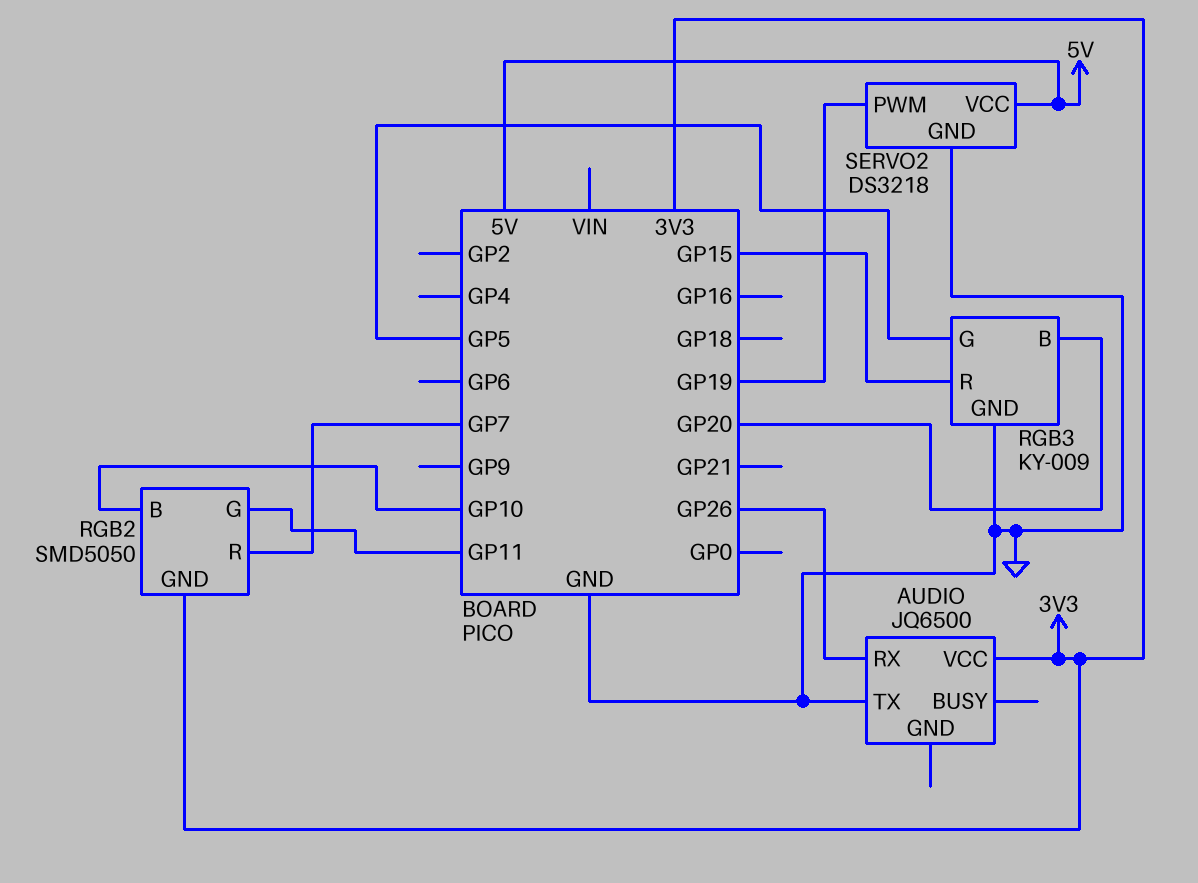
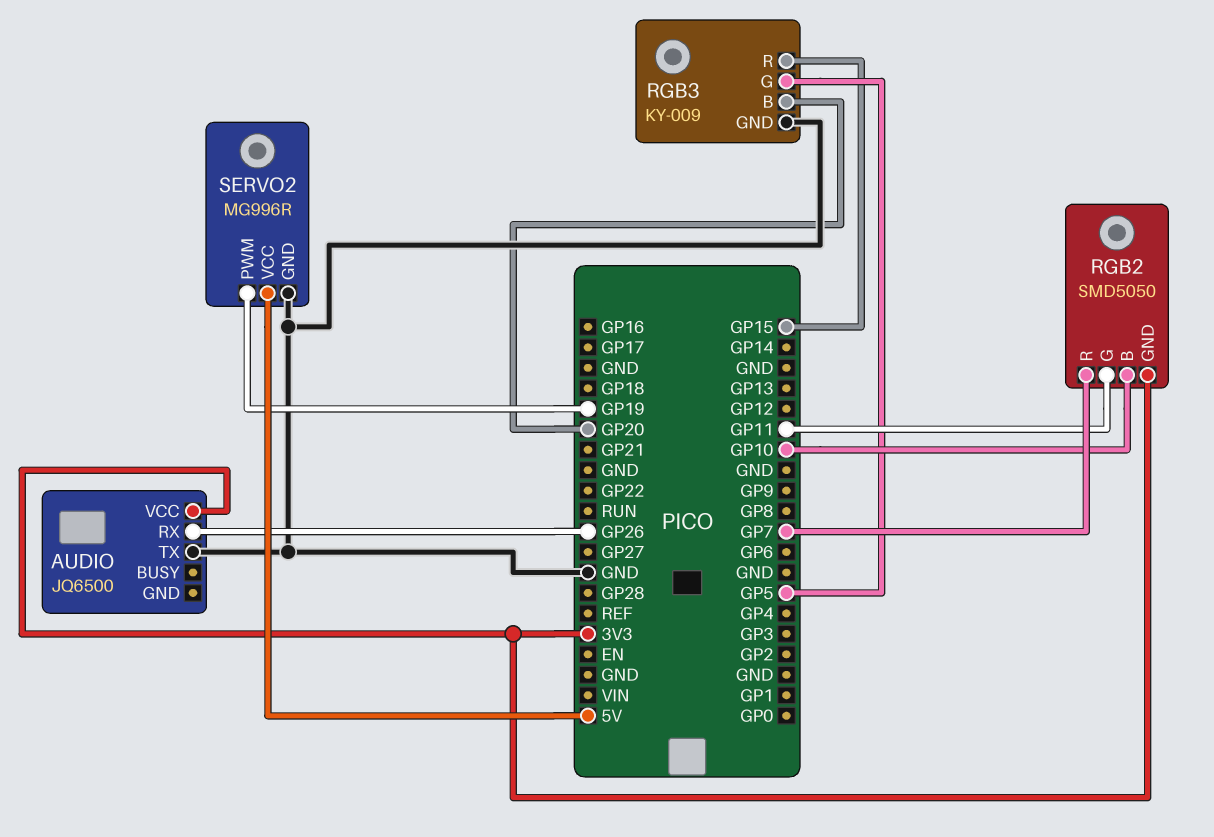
SERVO2: DS3218 -> MG996R

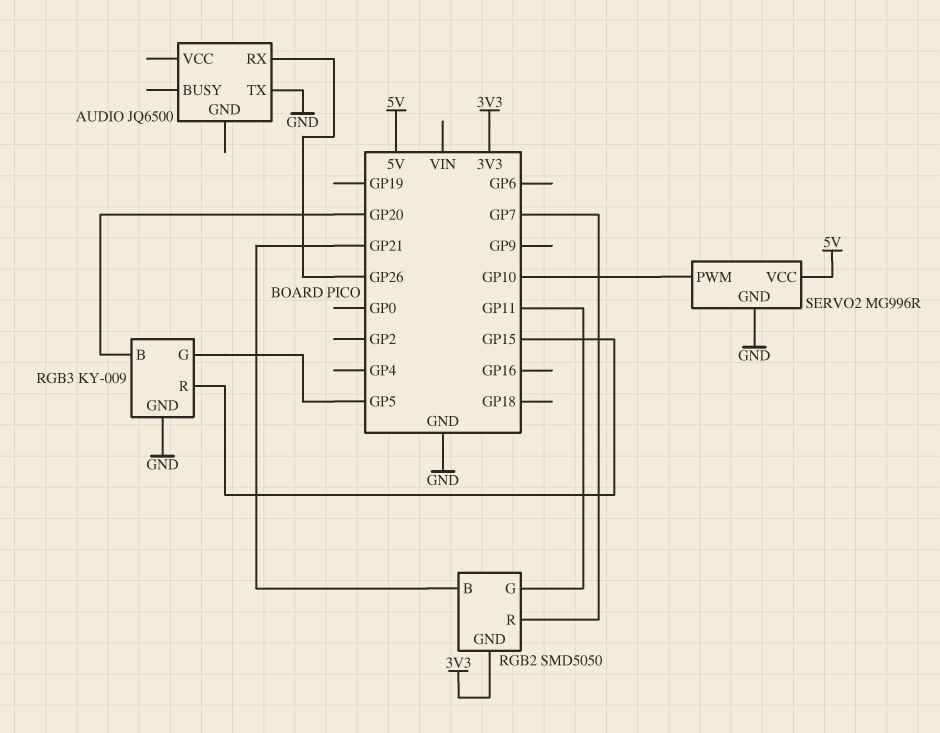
AUDIO pin VCC: 3V3 -> none
RGB2 pin B: GP10 -> GP21
SERVO2 pin PWM: GP19 -> GP10

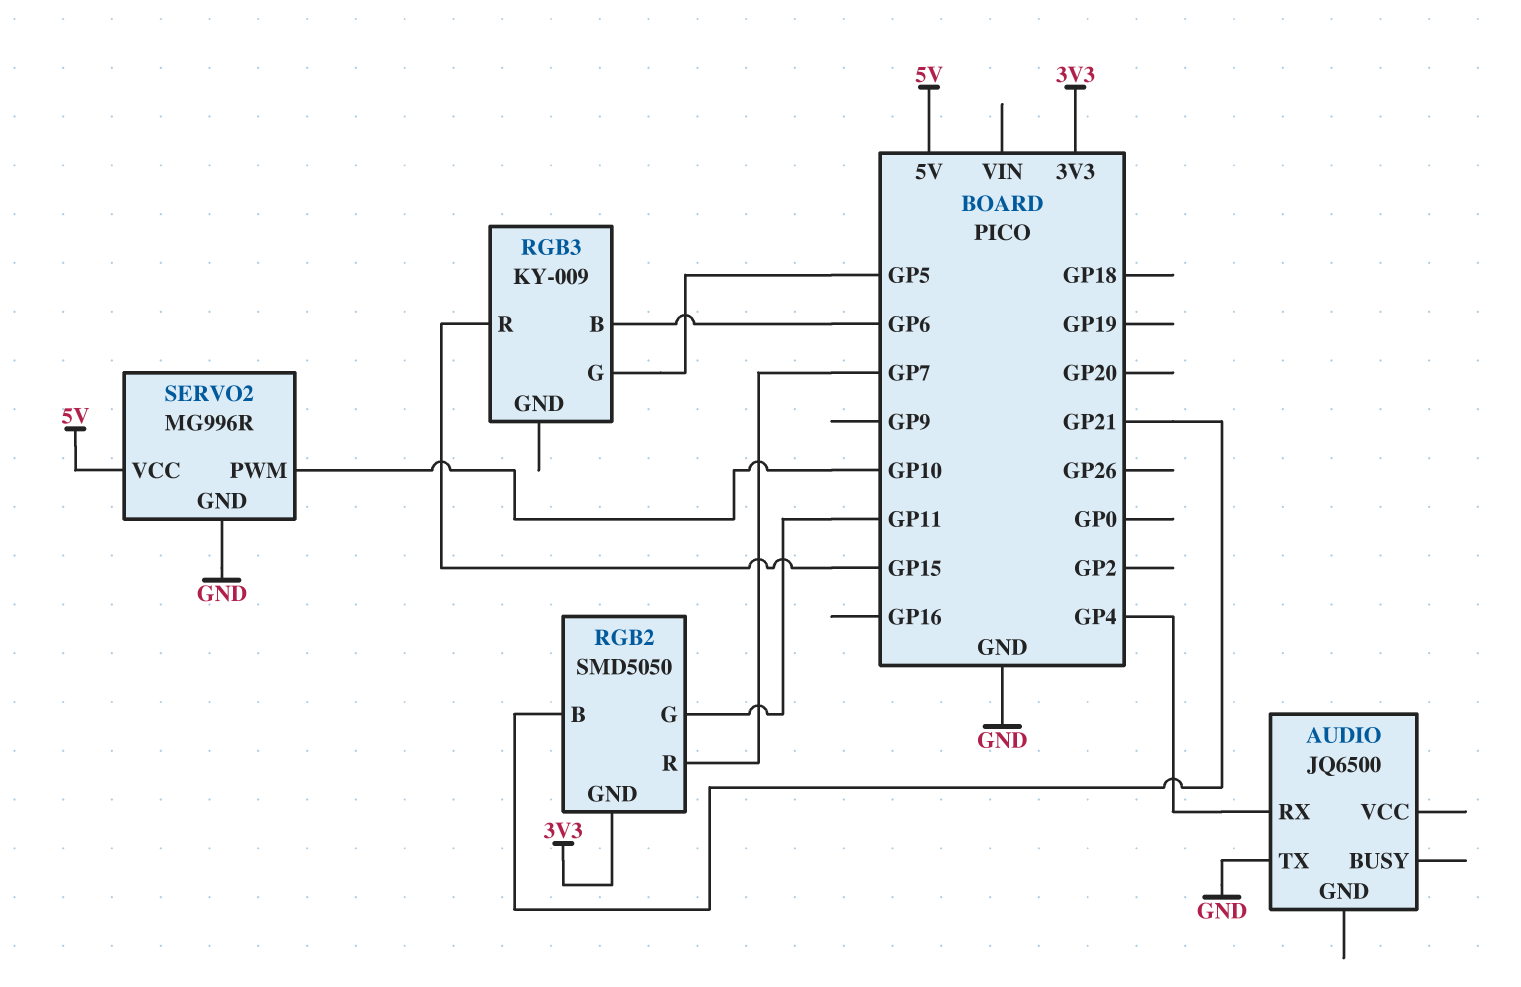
AUDIO pin RX: GP26 -> GP4
RGB3 pin B: GP20 -> GP6
RGB3 pin GND: GND -> none

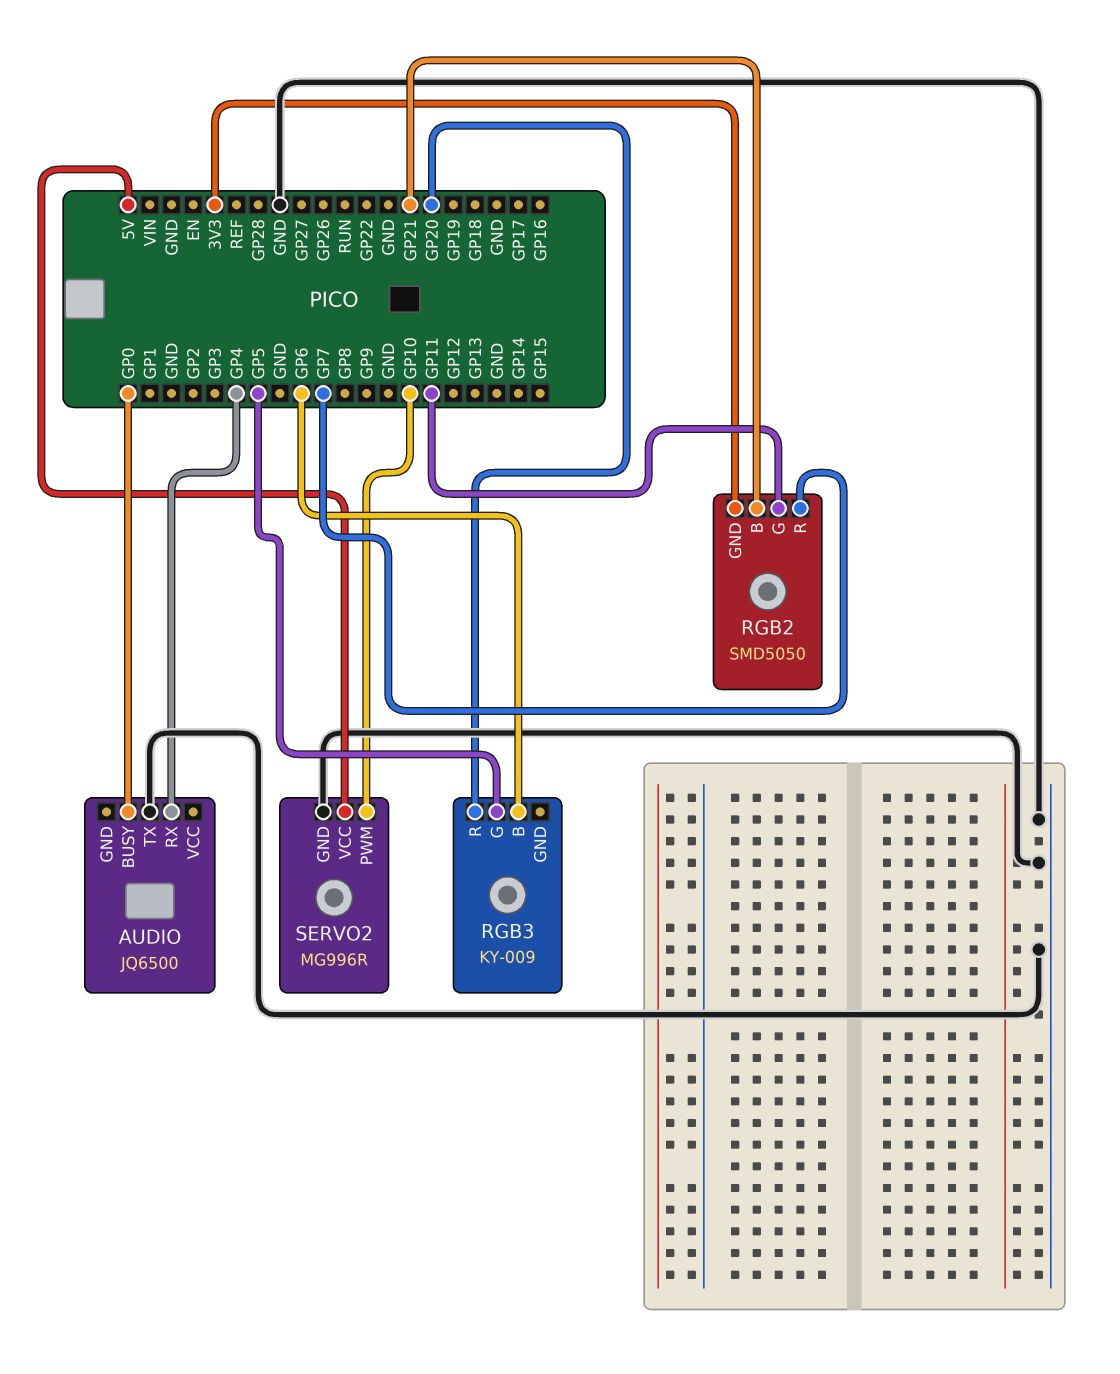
AUDIO pin BUSY: none -> GP0
RGB3 pin R: GP15 -> GP20

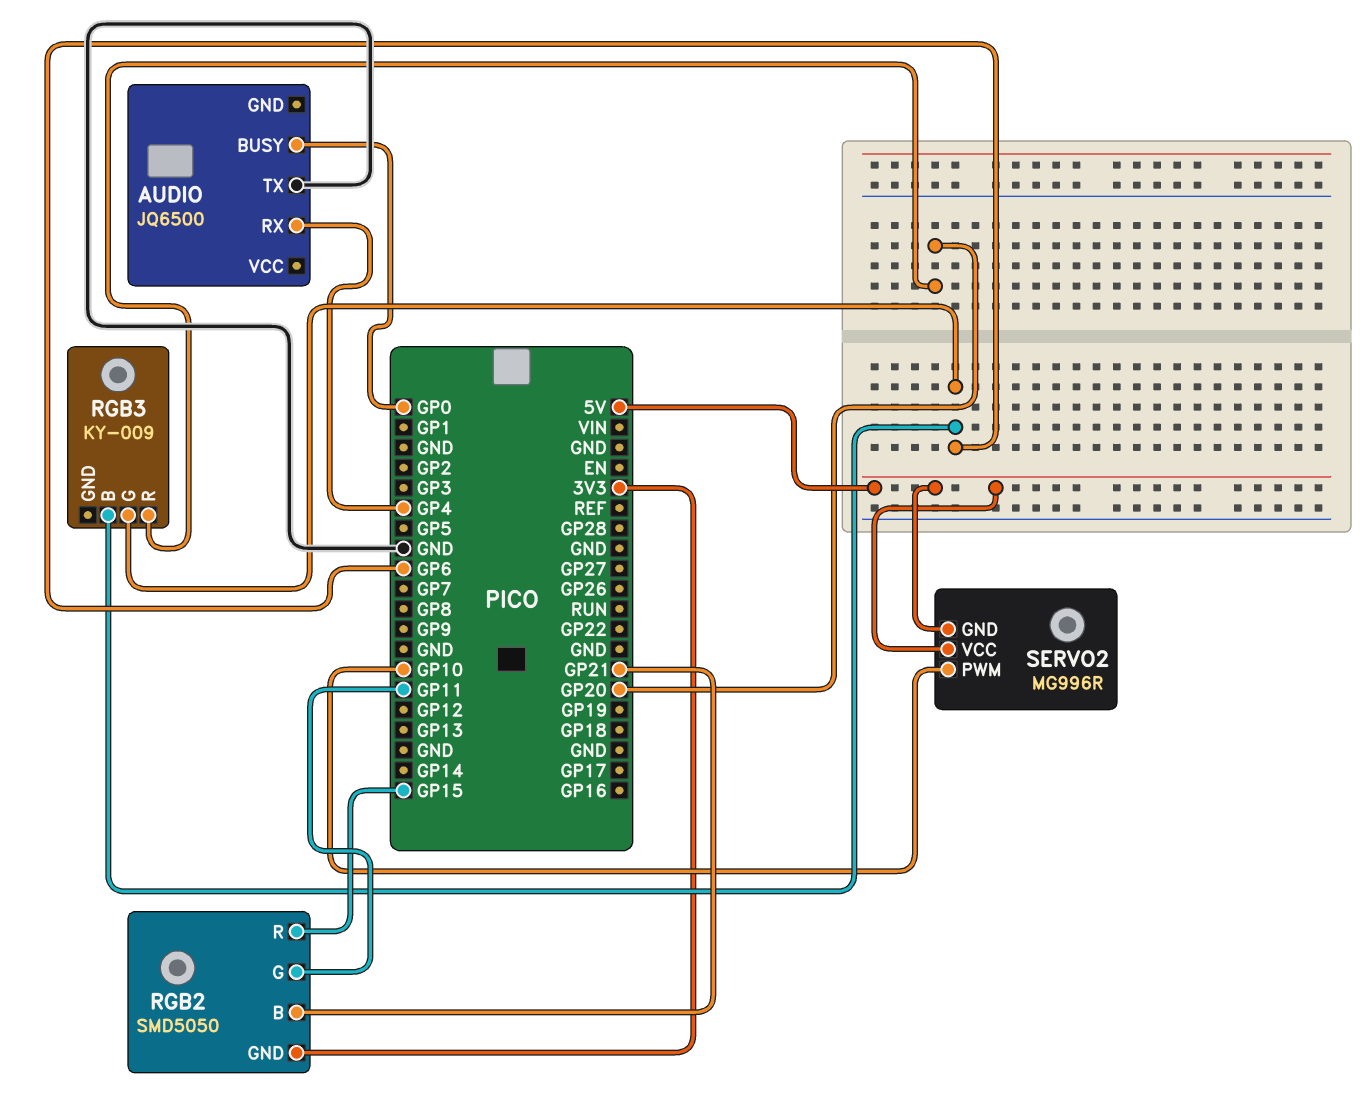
RGB2 pin R: GP7 -> GP15
RGB3 pin G: GP5 -> GP6
SERVO2 pin GND: GND -> 5V

